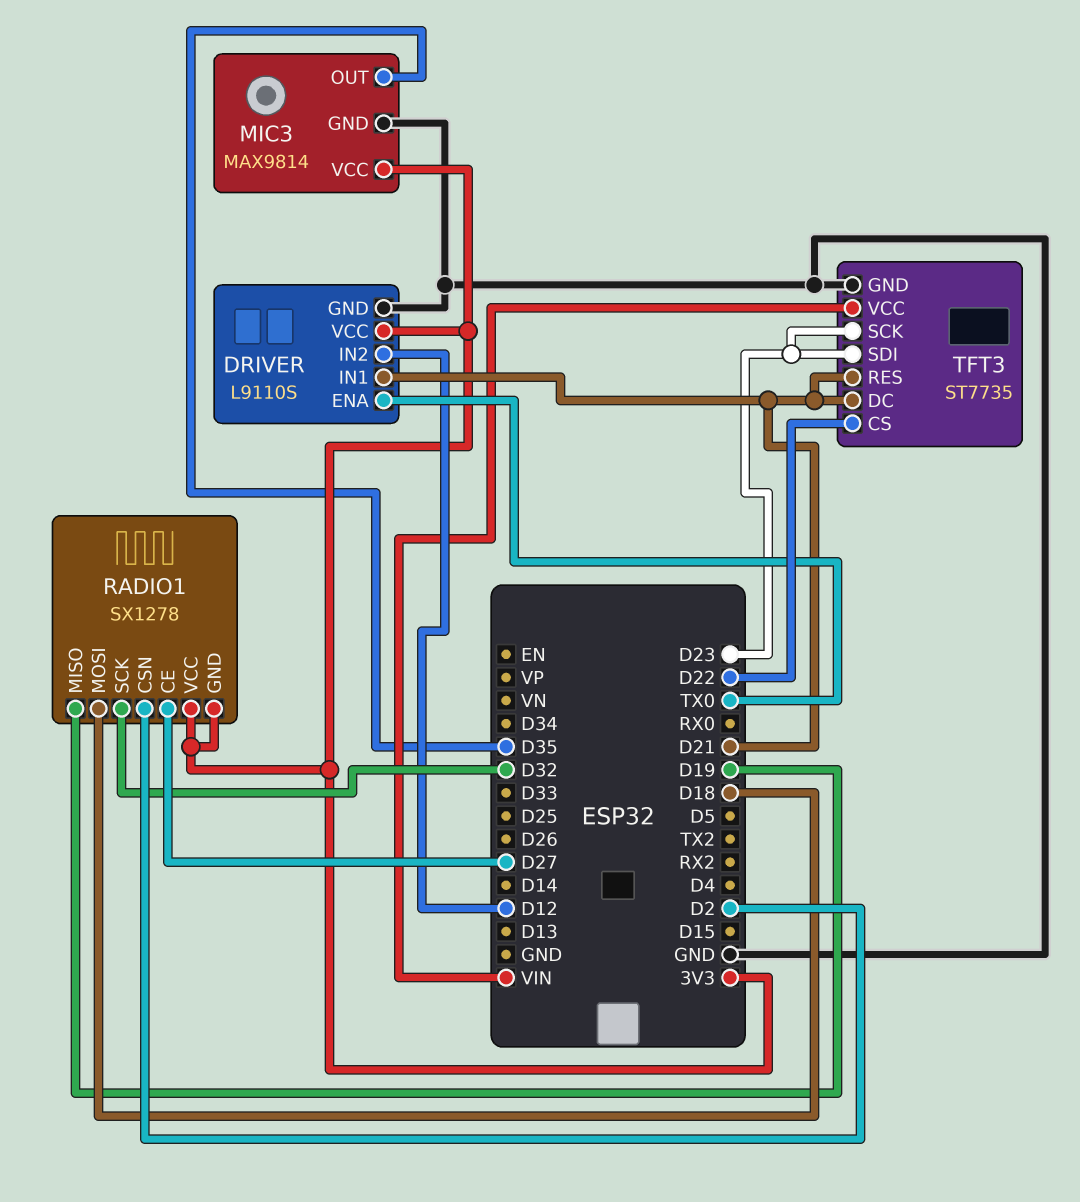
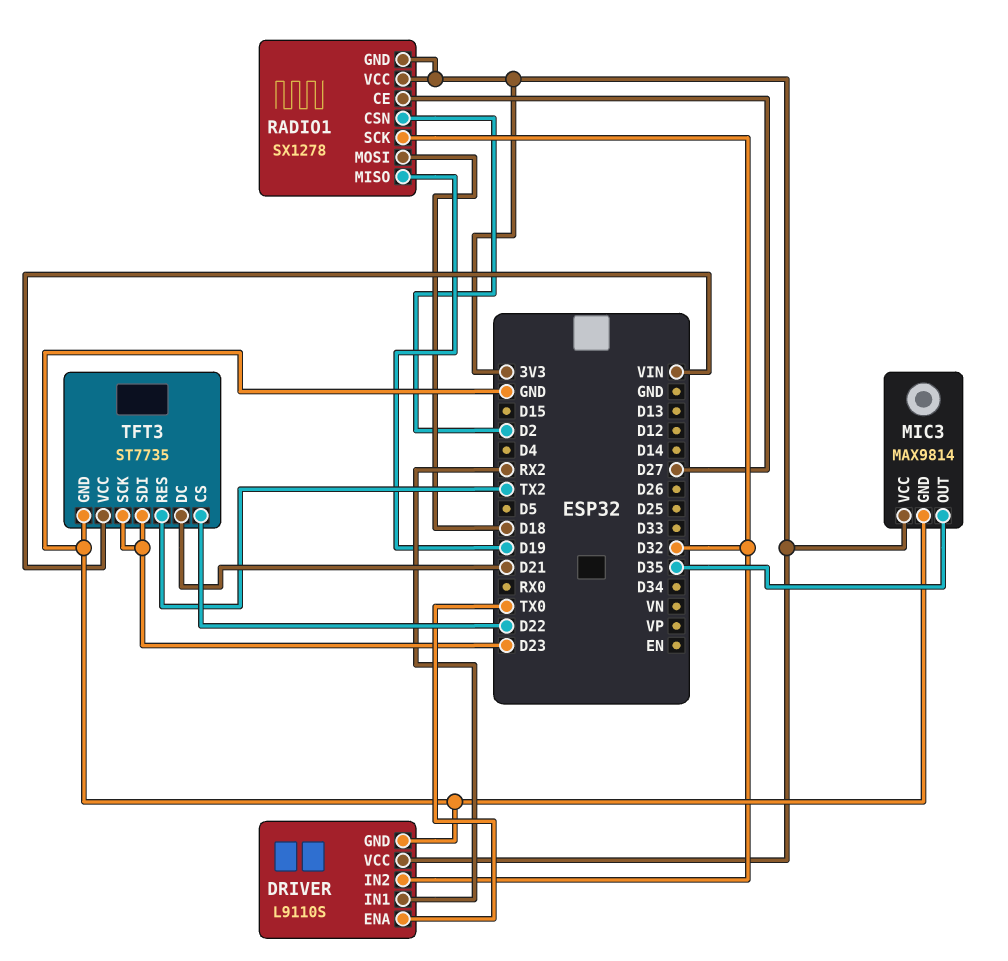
DRIVER pin IN1: D21 -> RX2
DRIVER pin IN2: D12 -> D32
TFT3 pin RES: D21 -> TX2

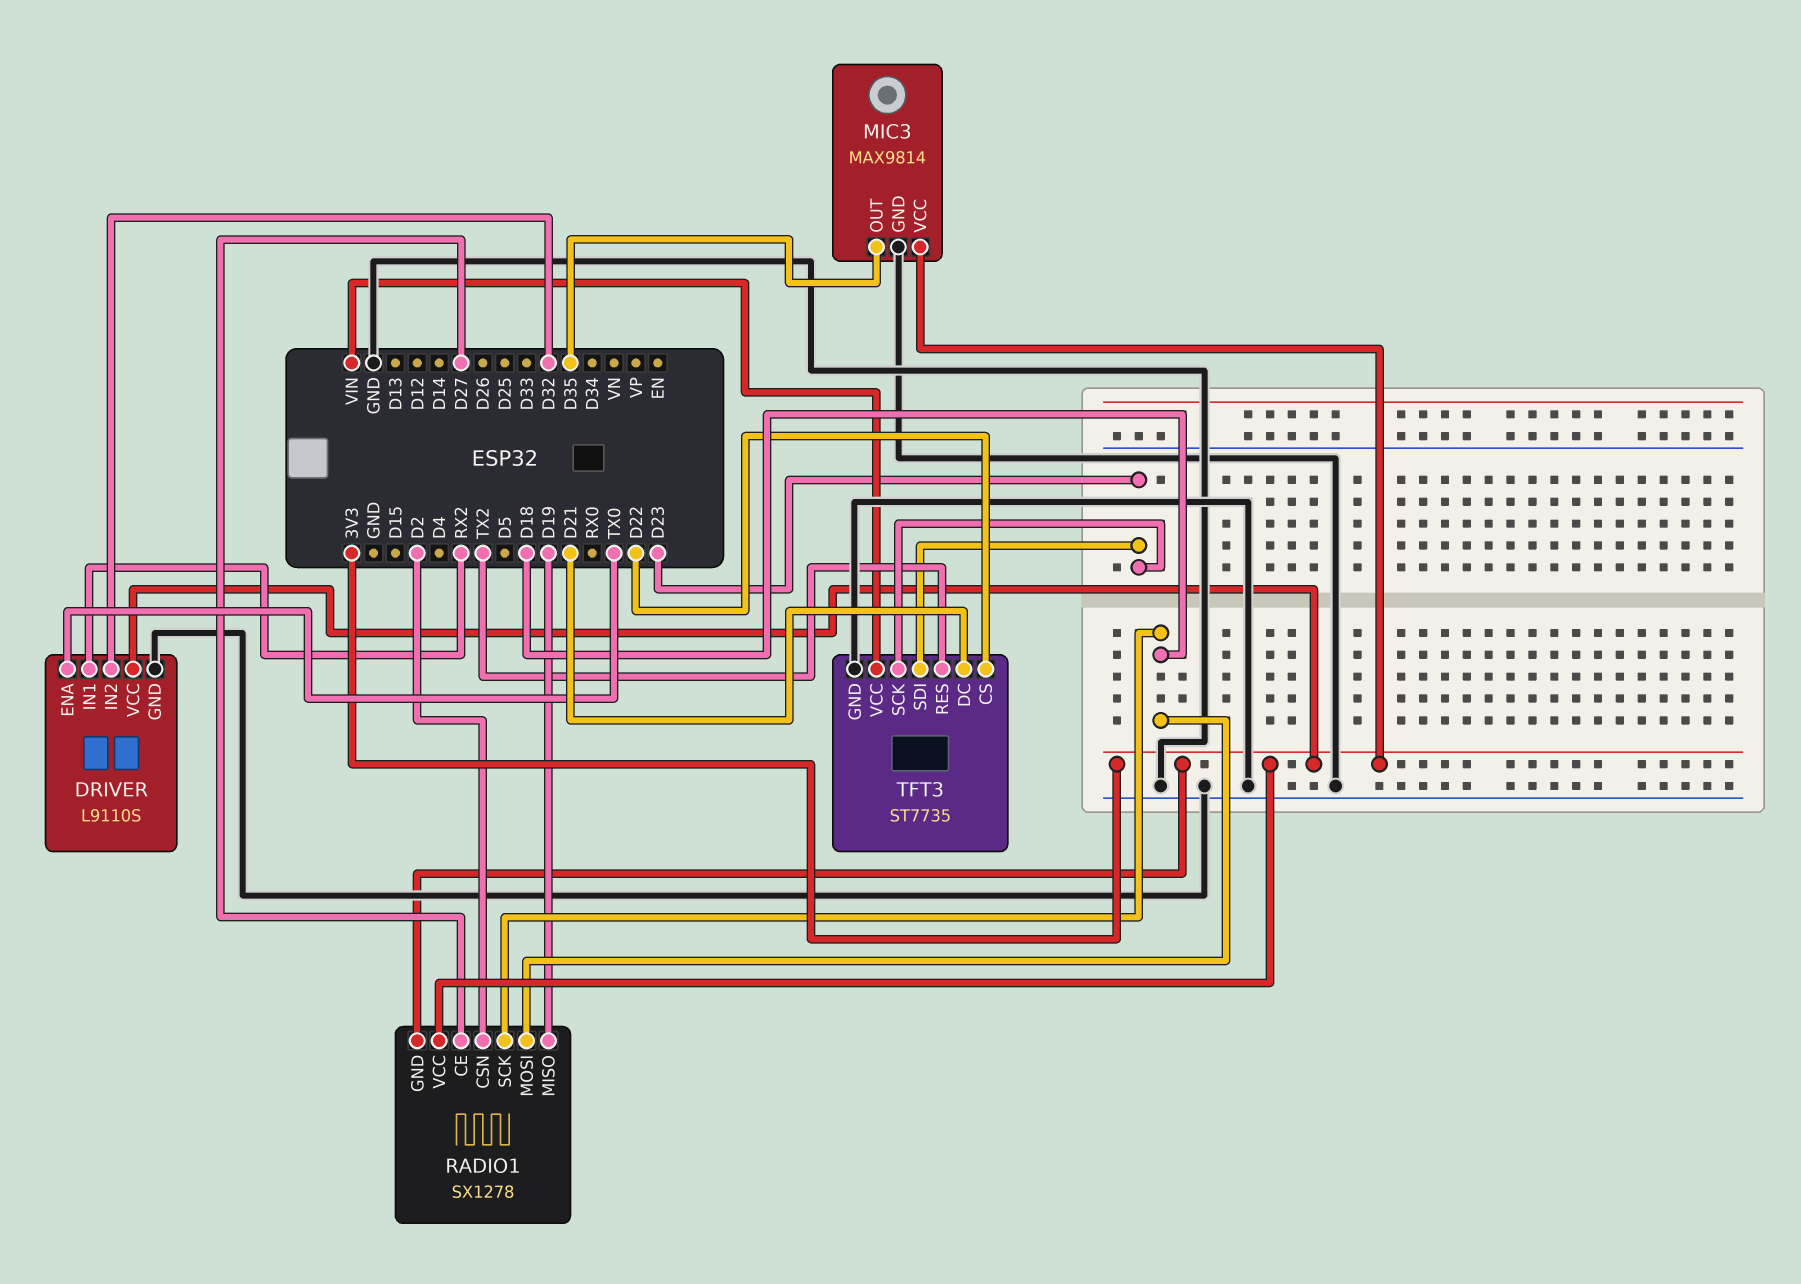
RADIO1 pin SCK: D32 -> D18

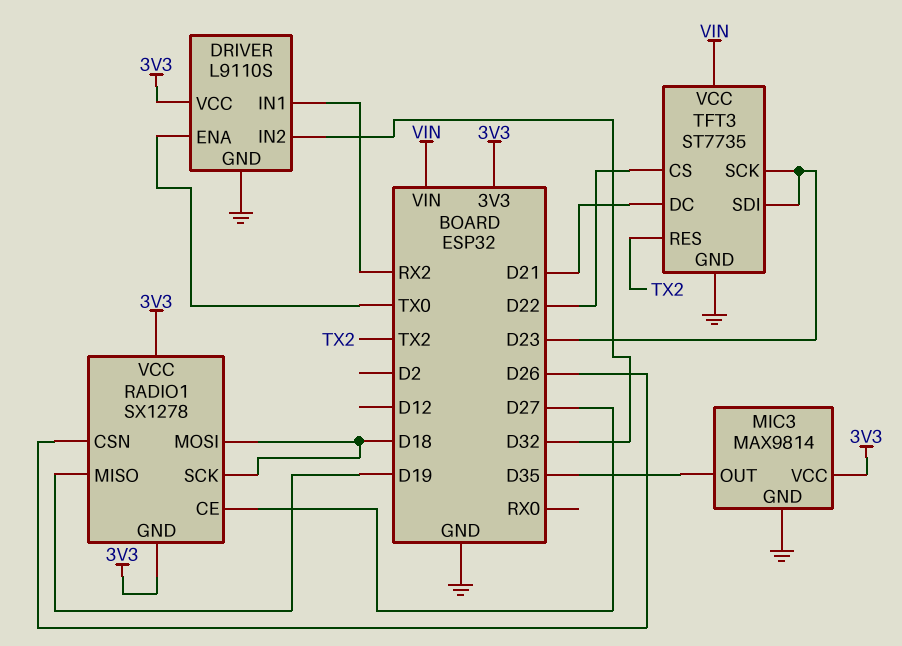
RADIO1 pin CSN: D2 -> D26

